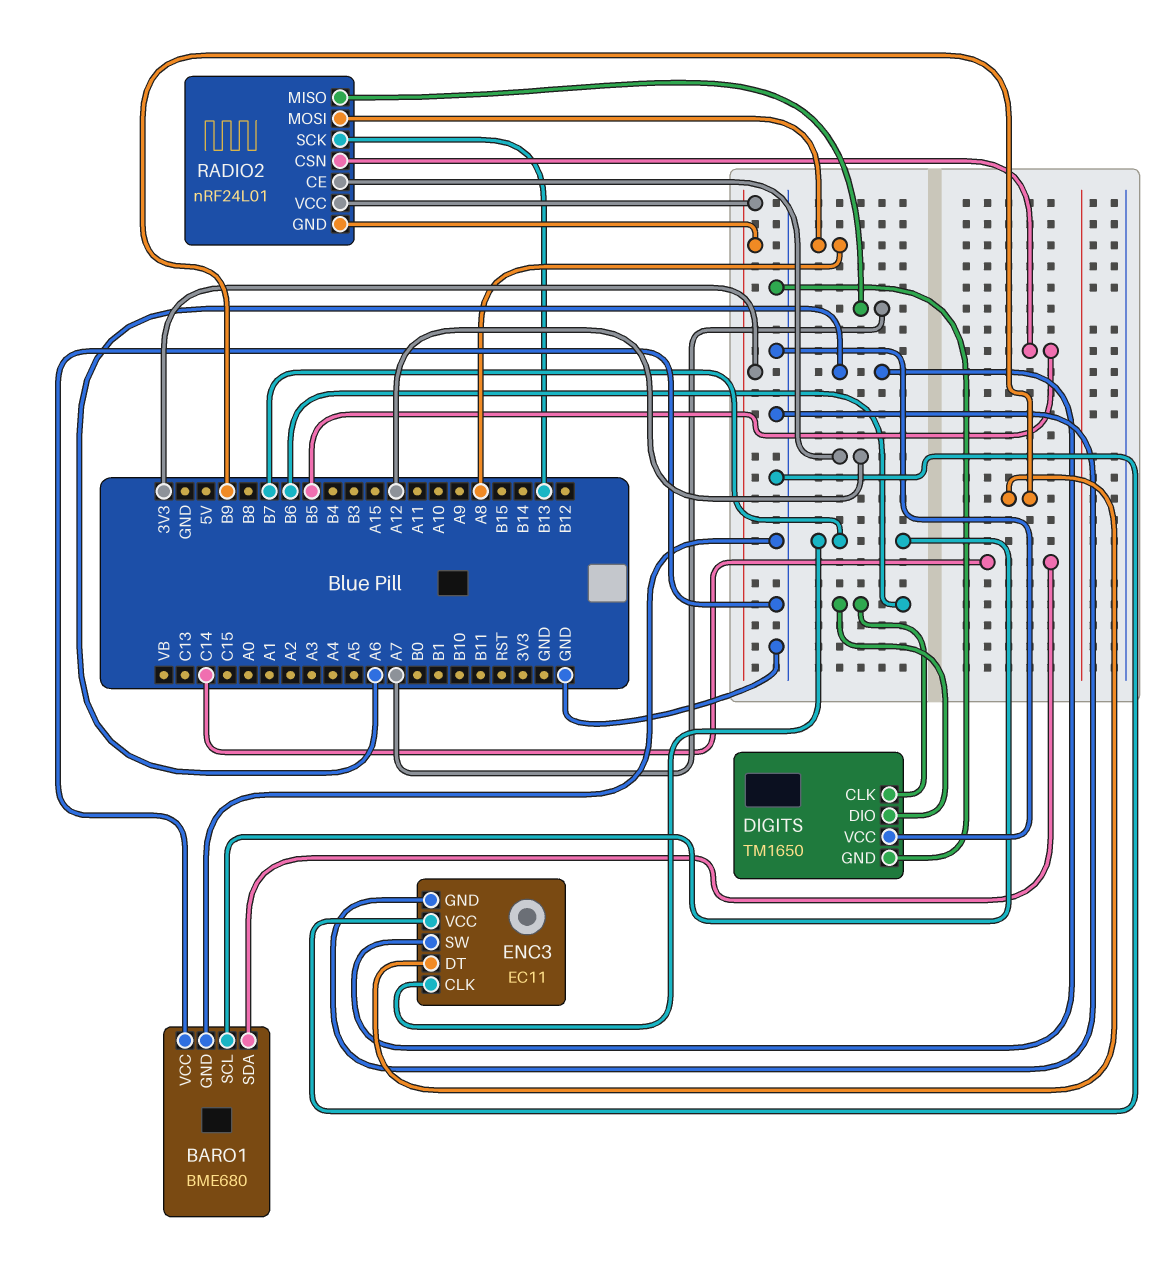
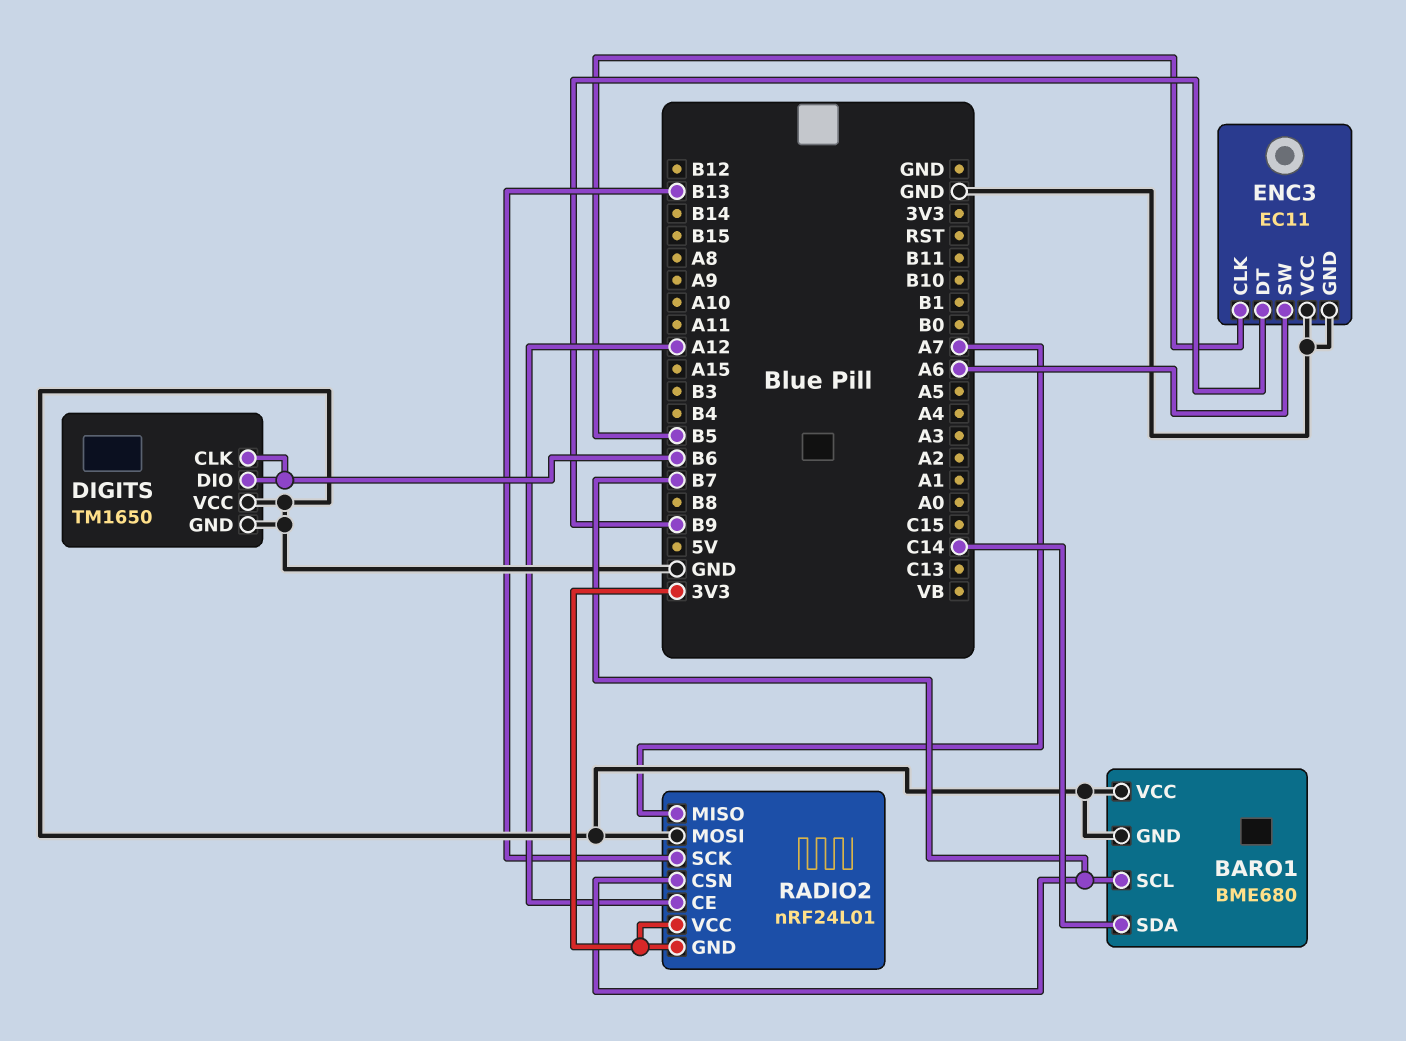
ENC3 pin CLK: B7 -> B5
RADIO2 pin CSN: B5 -> B7
RADIO2 pin MOSI: A8 -> GND

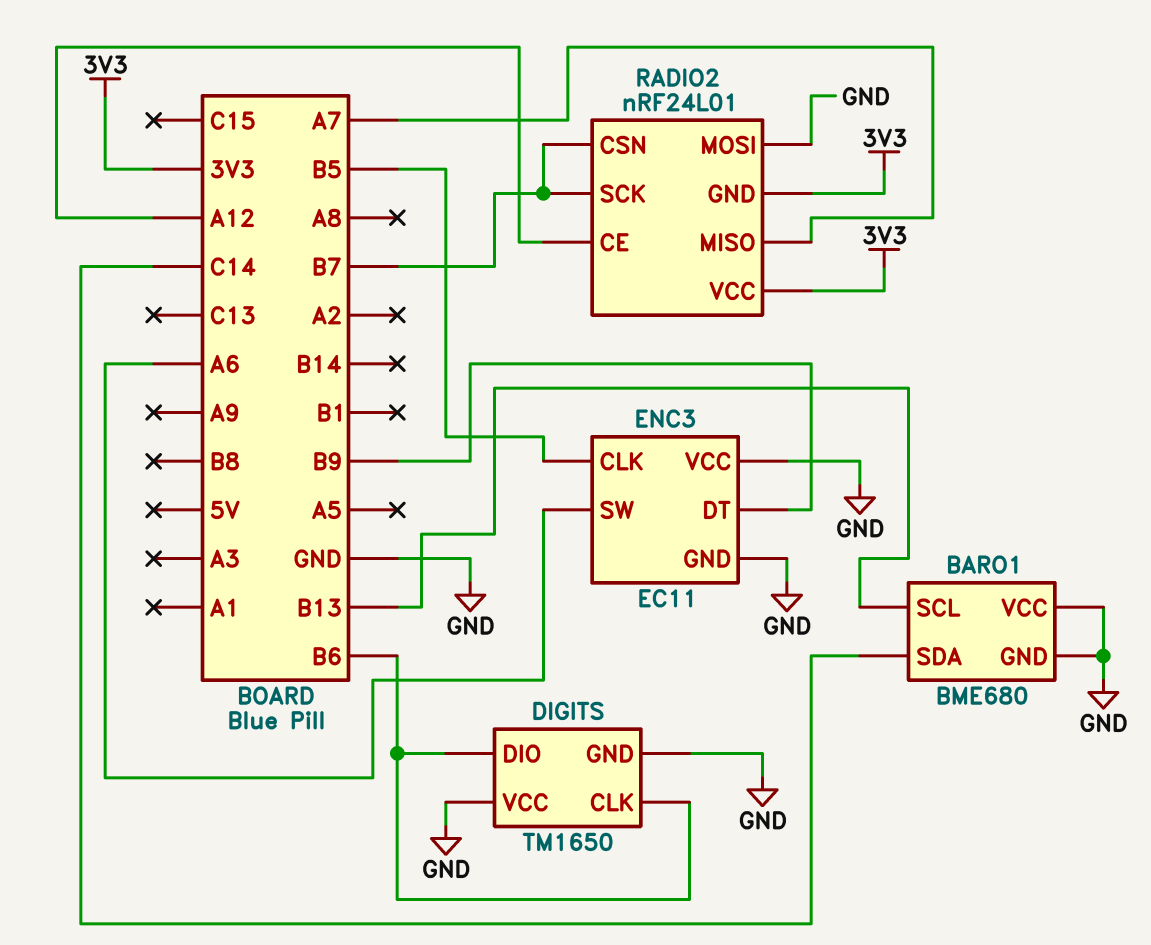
BARO1 pin SCL: B7 -> B13
RADIO2 pin SCK: B13 -> B7

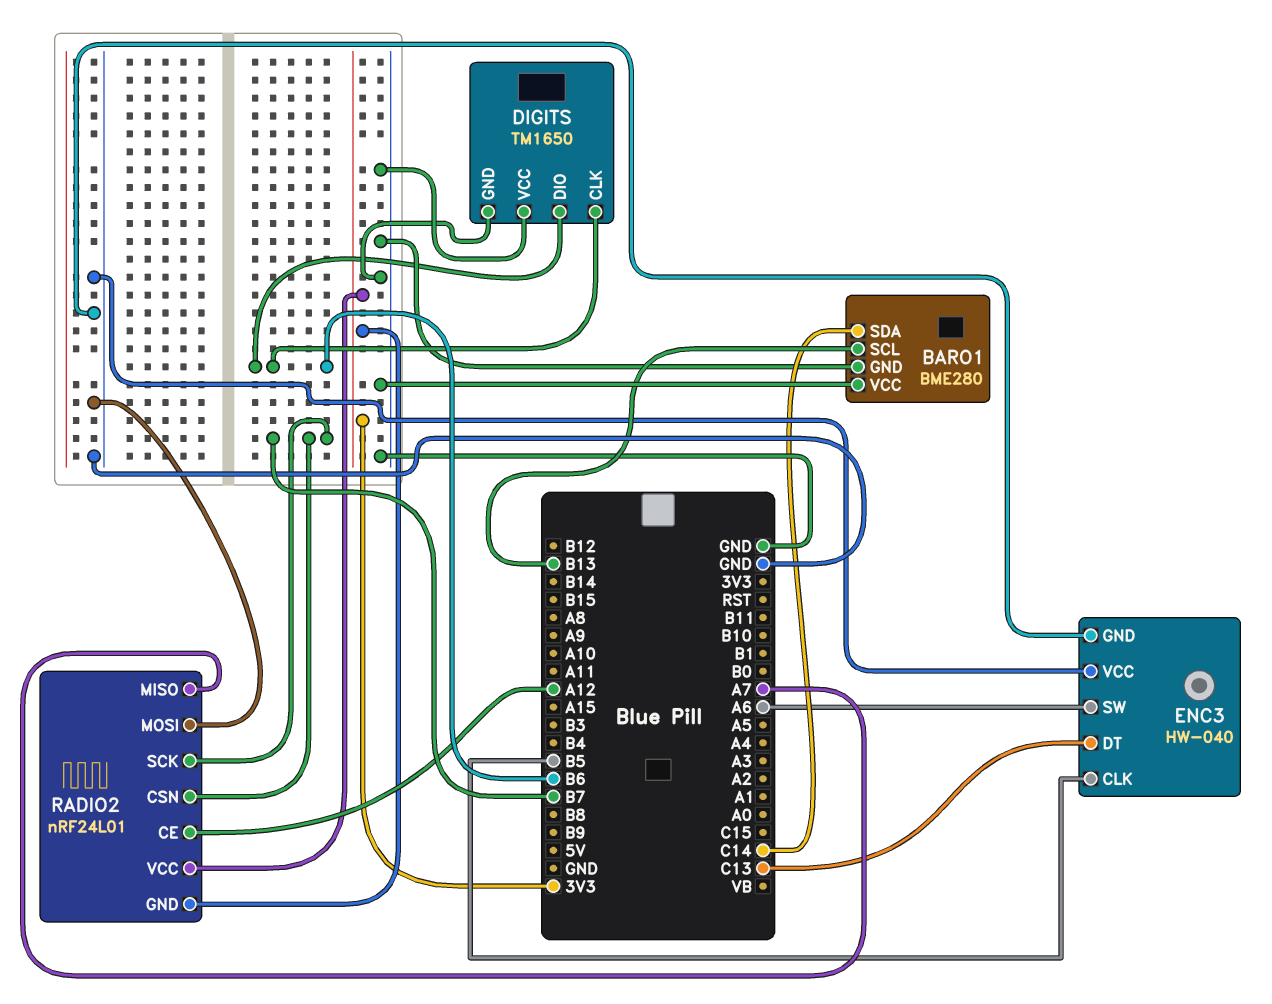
BARO1: BME680 -> BME280
ENC3: EC11 -> HW-040
ENC3 pin DT: B9 -> C13

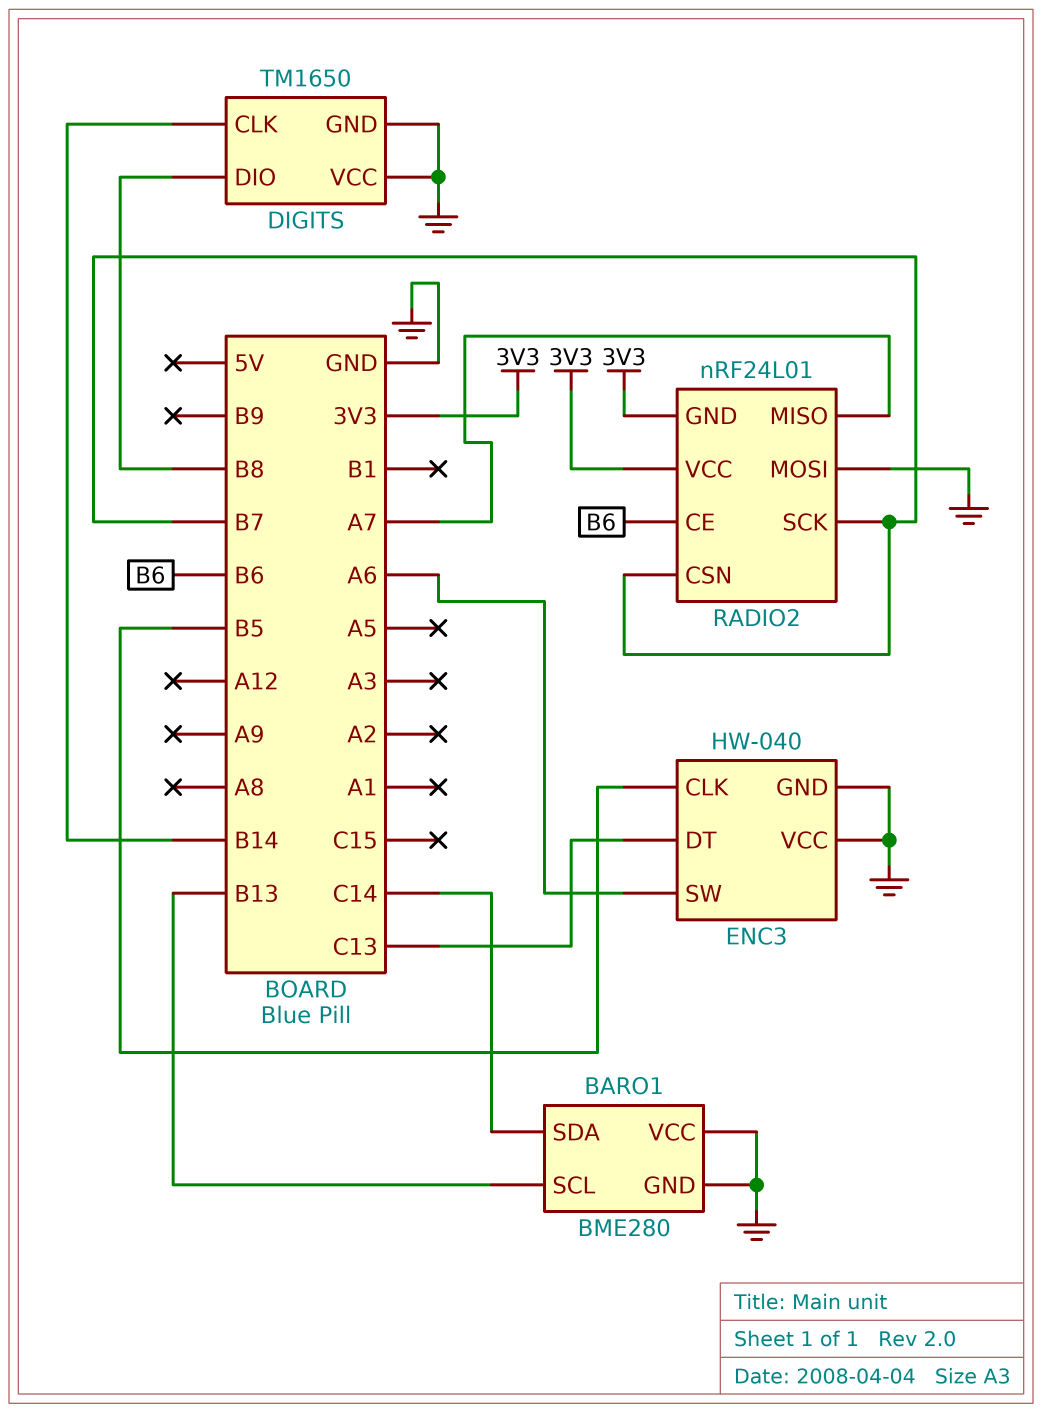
DIGITS pin CLK: B6 -> B14
DIGITS pin DIO: B6 -> B8
RADIO2 pin CE: A12 -> B6

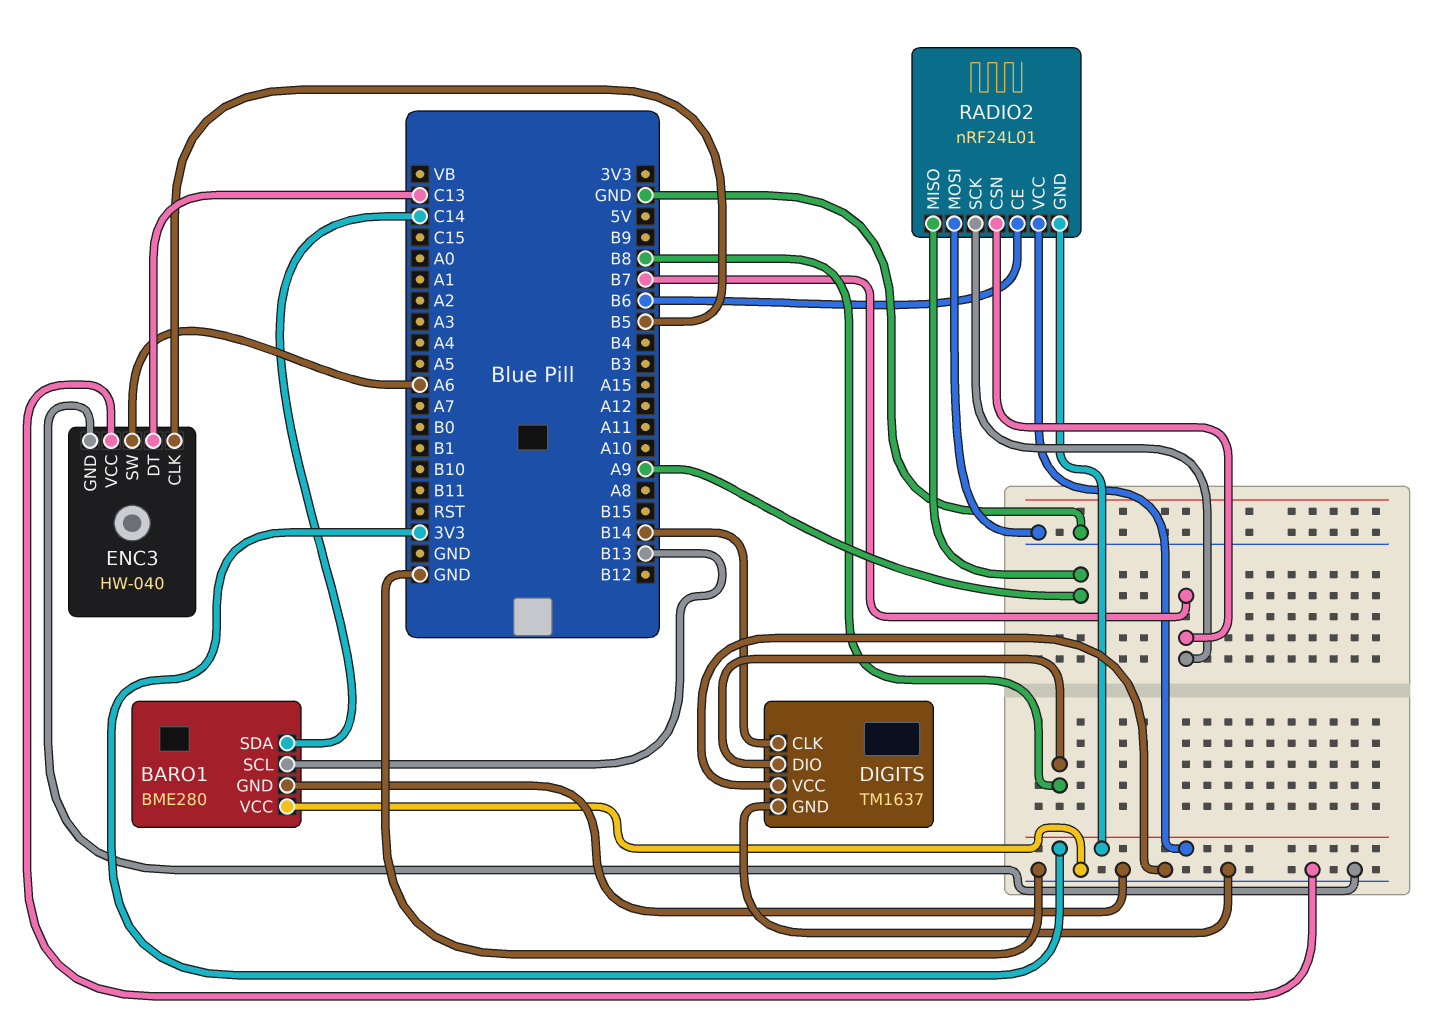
DIGITS: TM1650 -> TM1637
RADIO2 pin MISO: A7 -> A9

